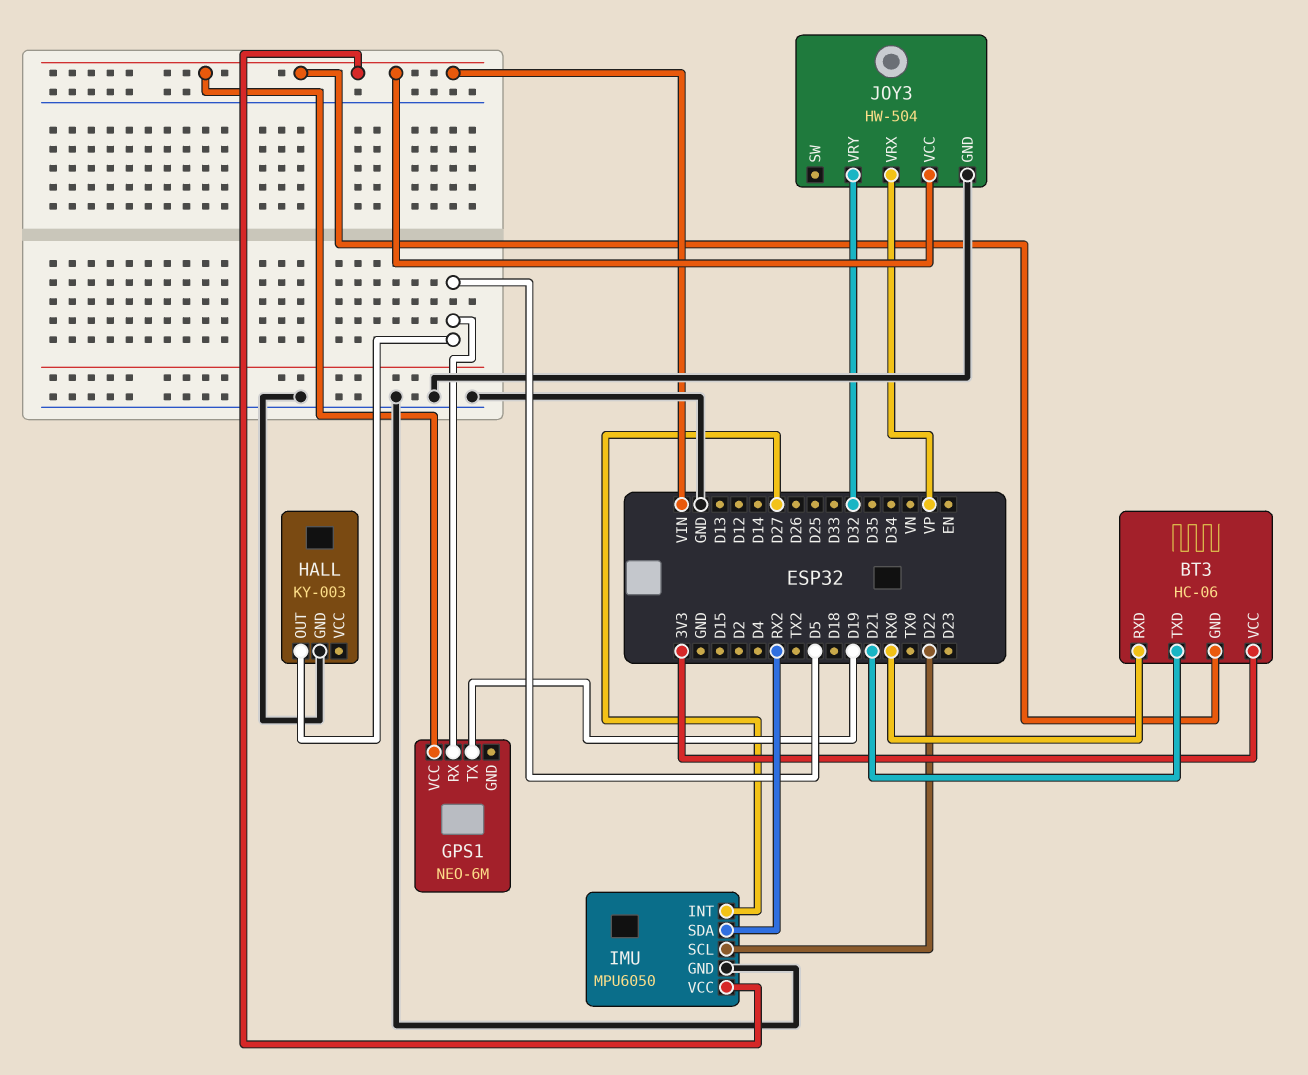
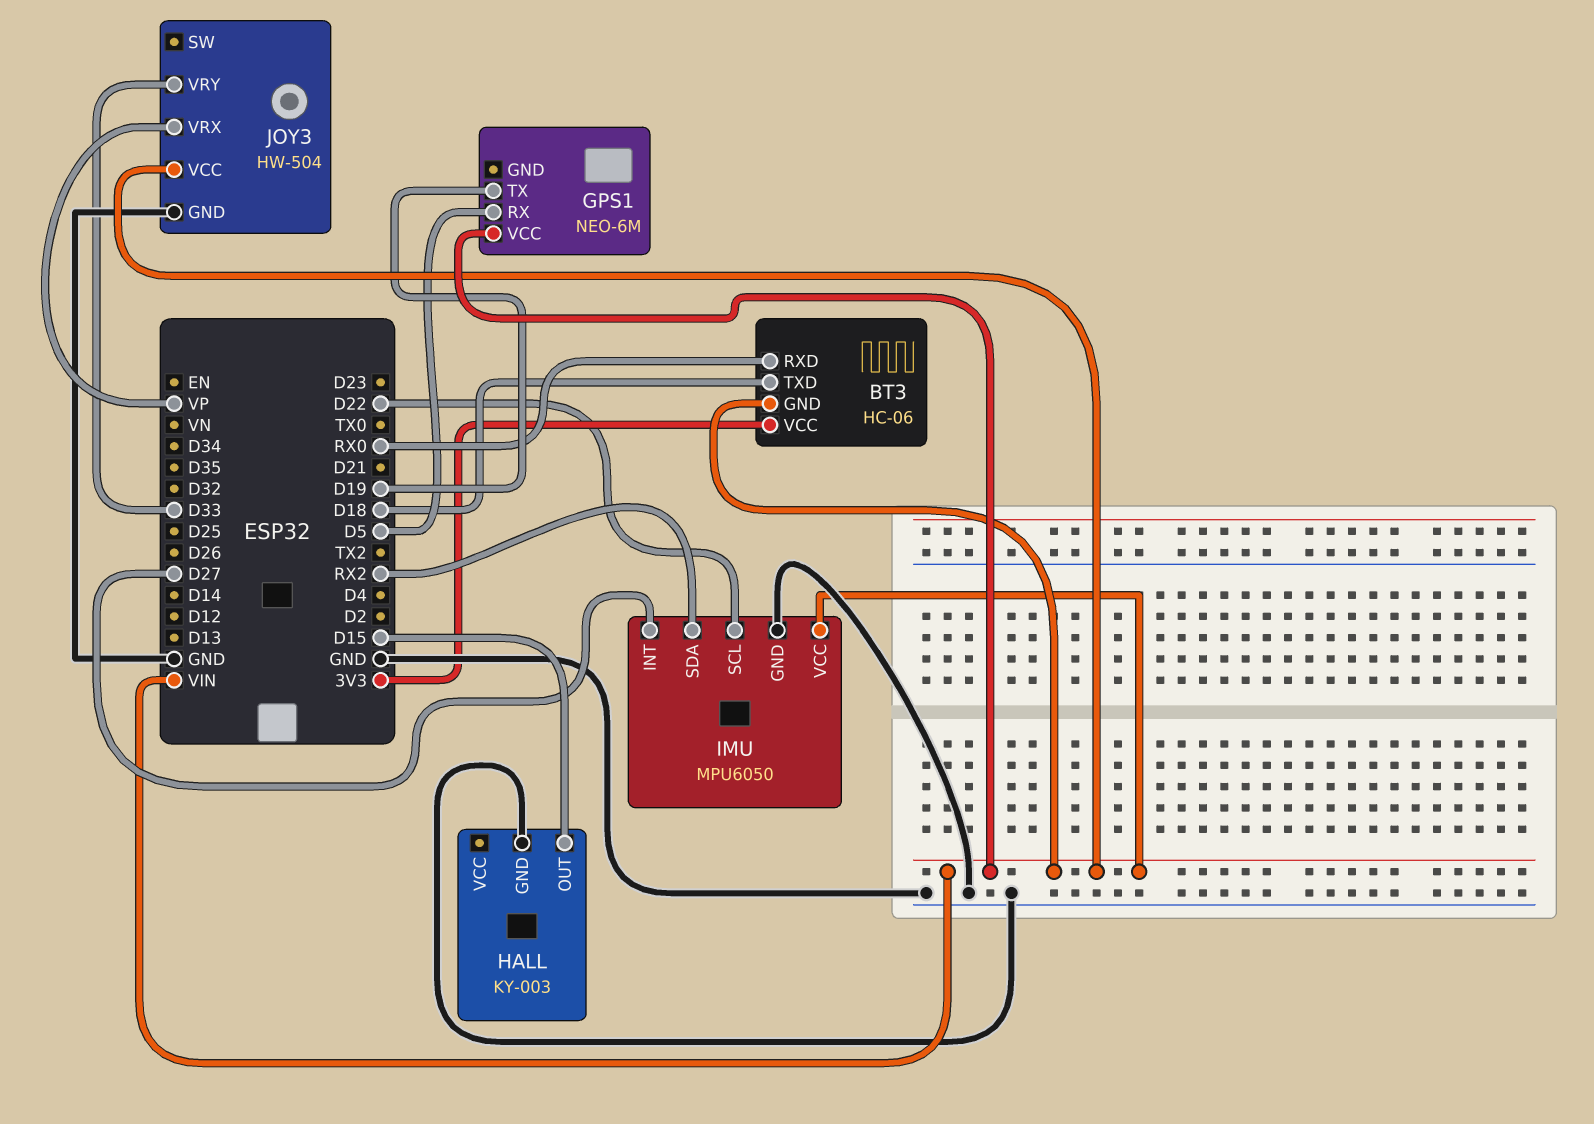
BT3 pin TXD: D21 -> D18
HALL pin OUT: D5 -> D15
JOY3 pin VRY: D32 -> D33

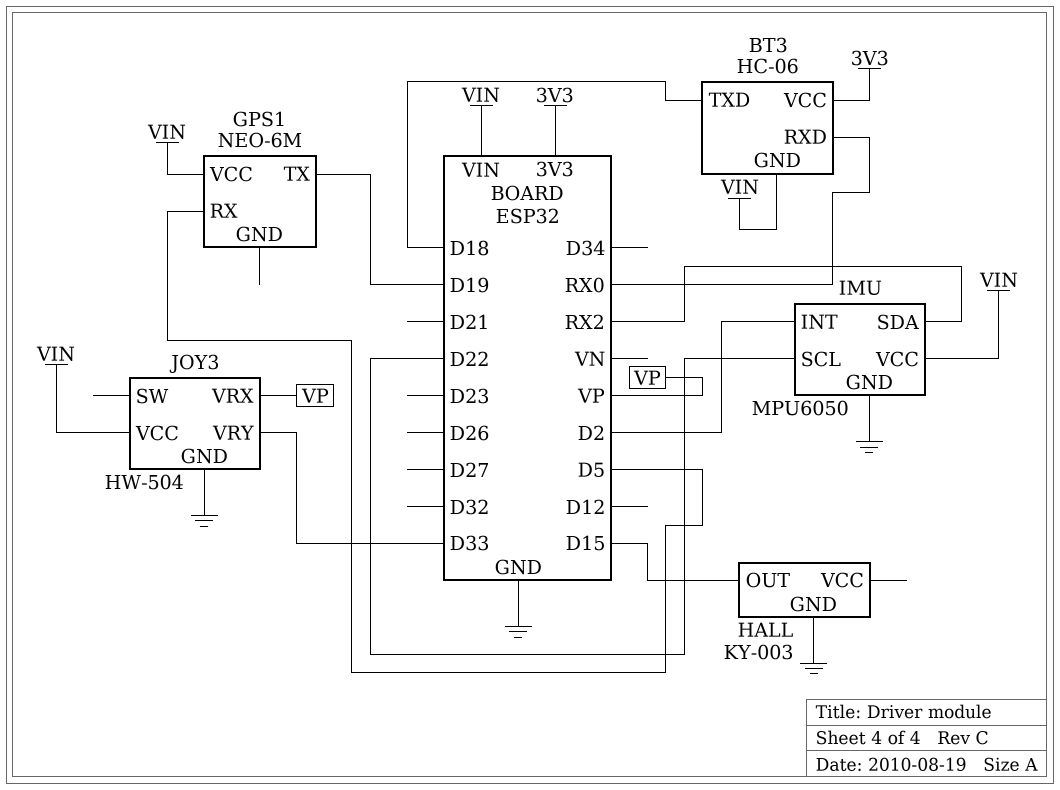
IMU pin INT: D27 -> D2

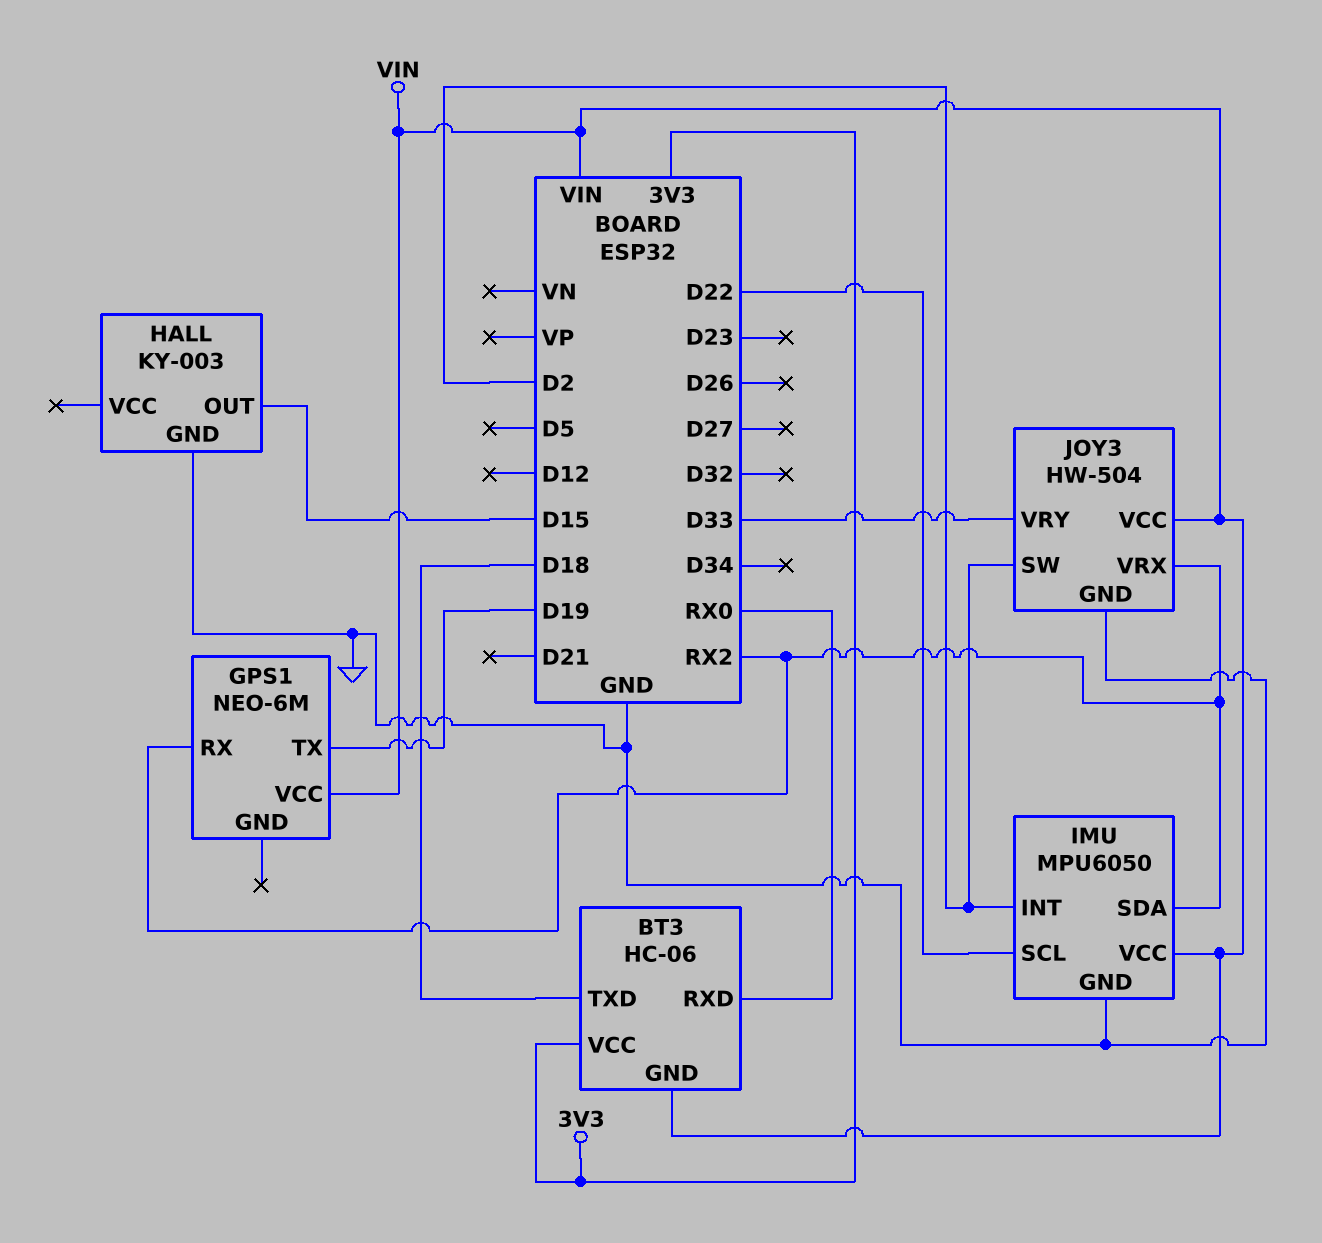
GPS1 pin RX: D5 -> RX2
JOY3 pin SW: none -> D2
JOY3 pin VRX: VP -> RX2

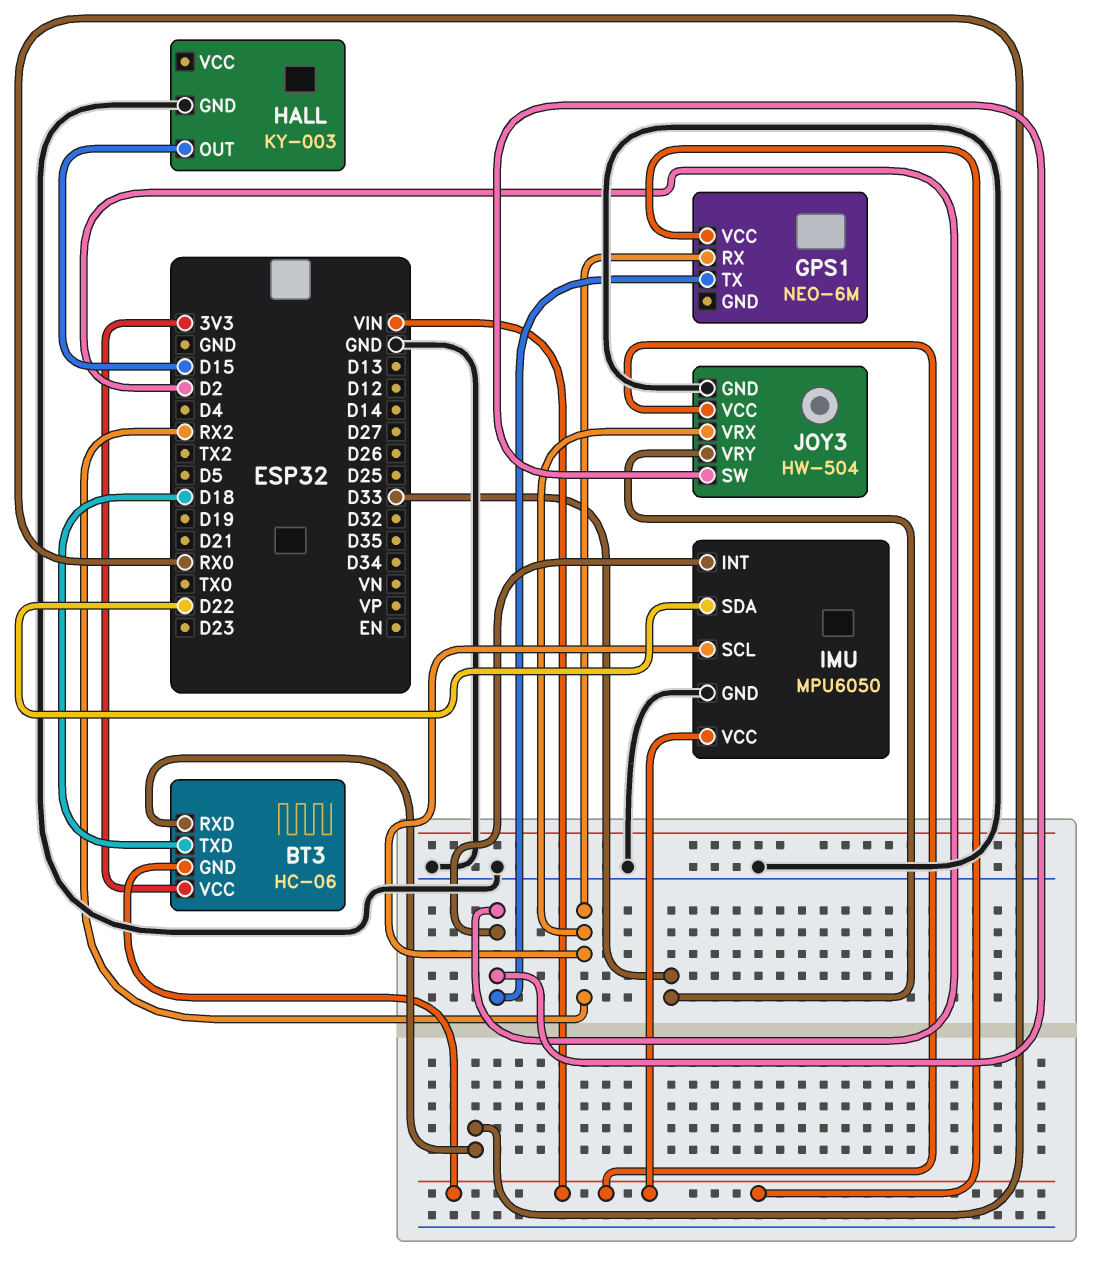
GPS1 pin TX: D19 -> D2
IMU pin SCL: D22 -> RX2
IMU pin SDA: RX2 -> D22

